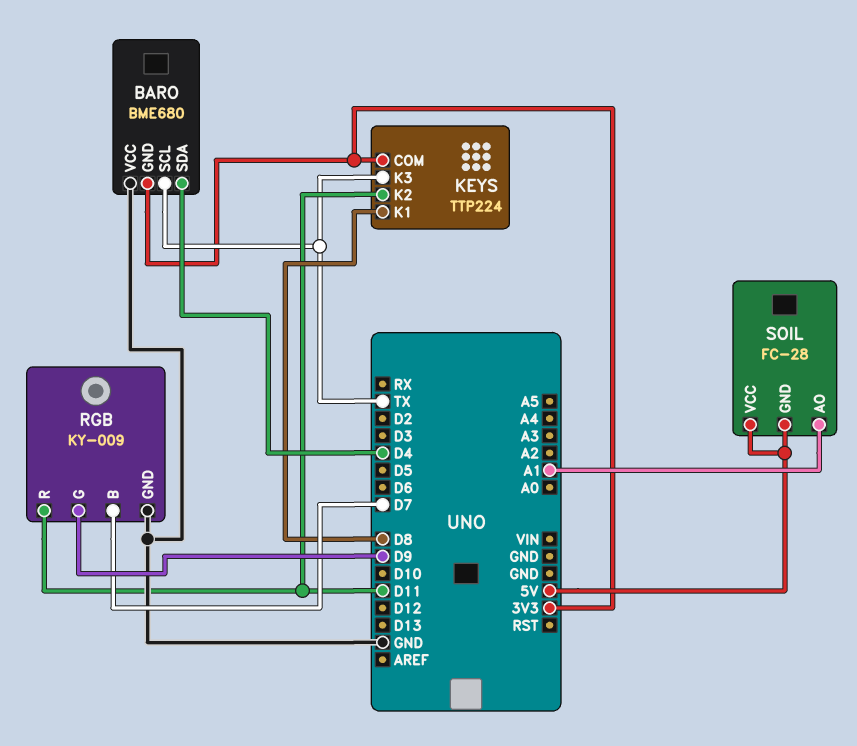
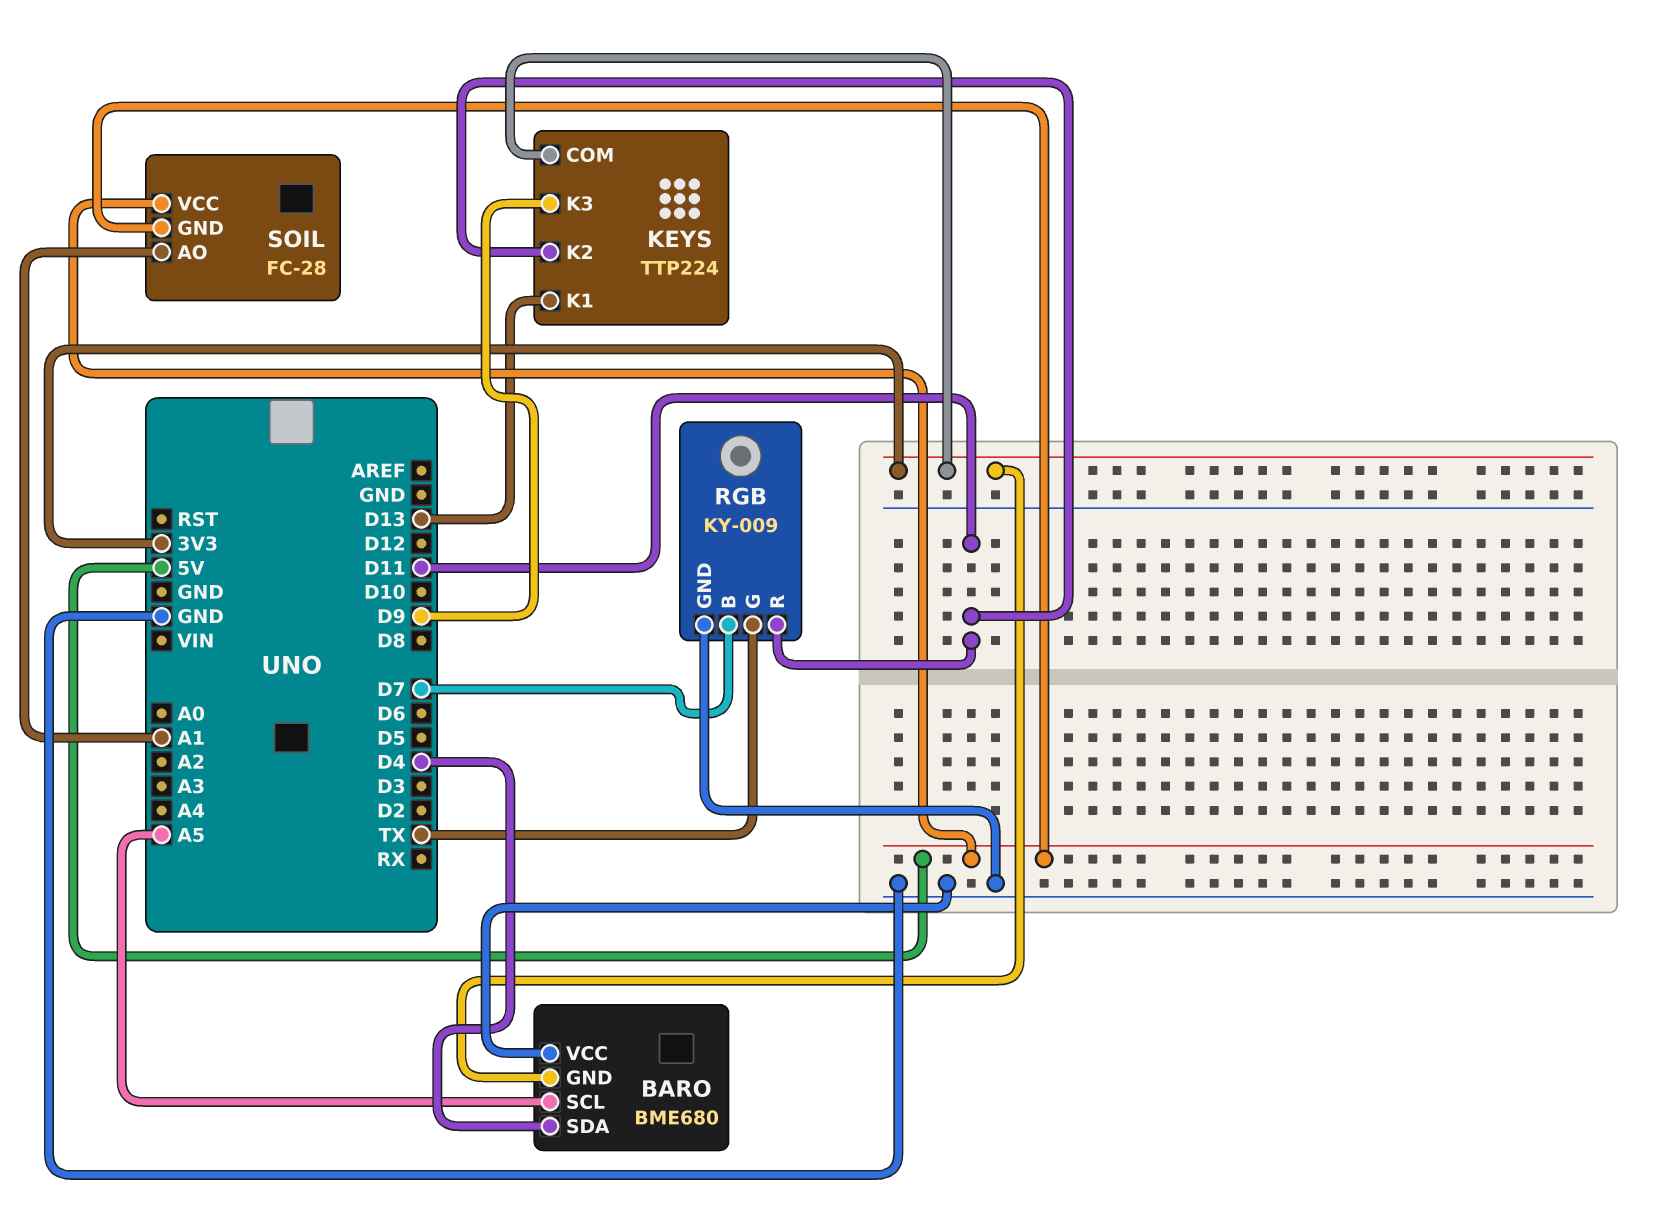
BARO pin SCL: TX -> A5
KEYS pin K1: D8 -> D13
KEYS pin K3: TX -> D9
RGB pin G: D9 -> TX

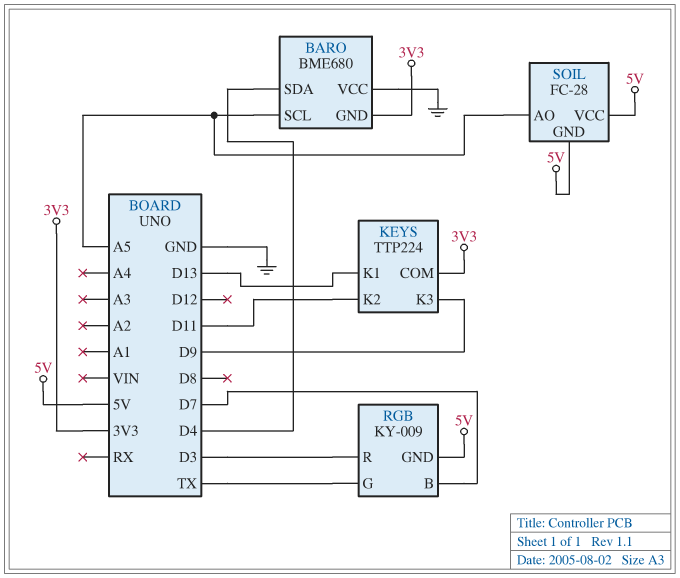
RGB pin GND: GND -> 5V
RGB pin R: D11 -> D3
SOIL pin AO: A1 -> A5

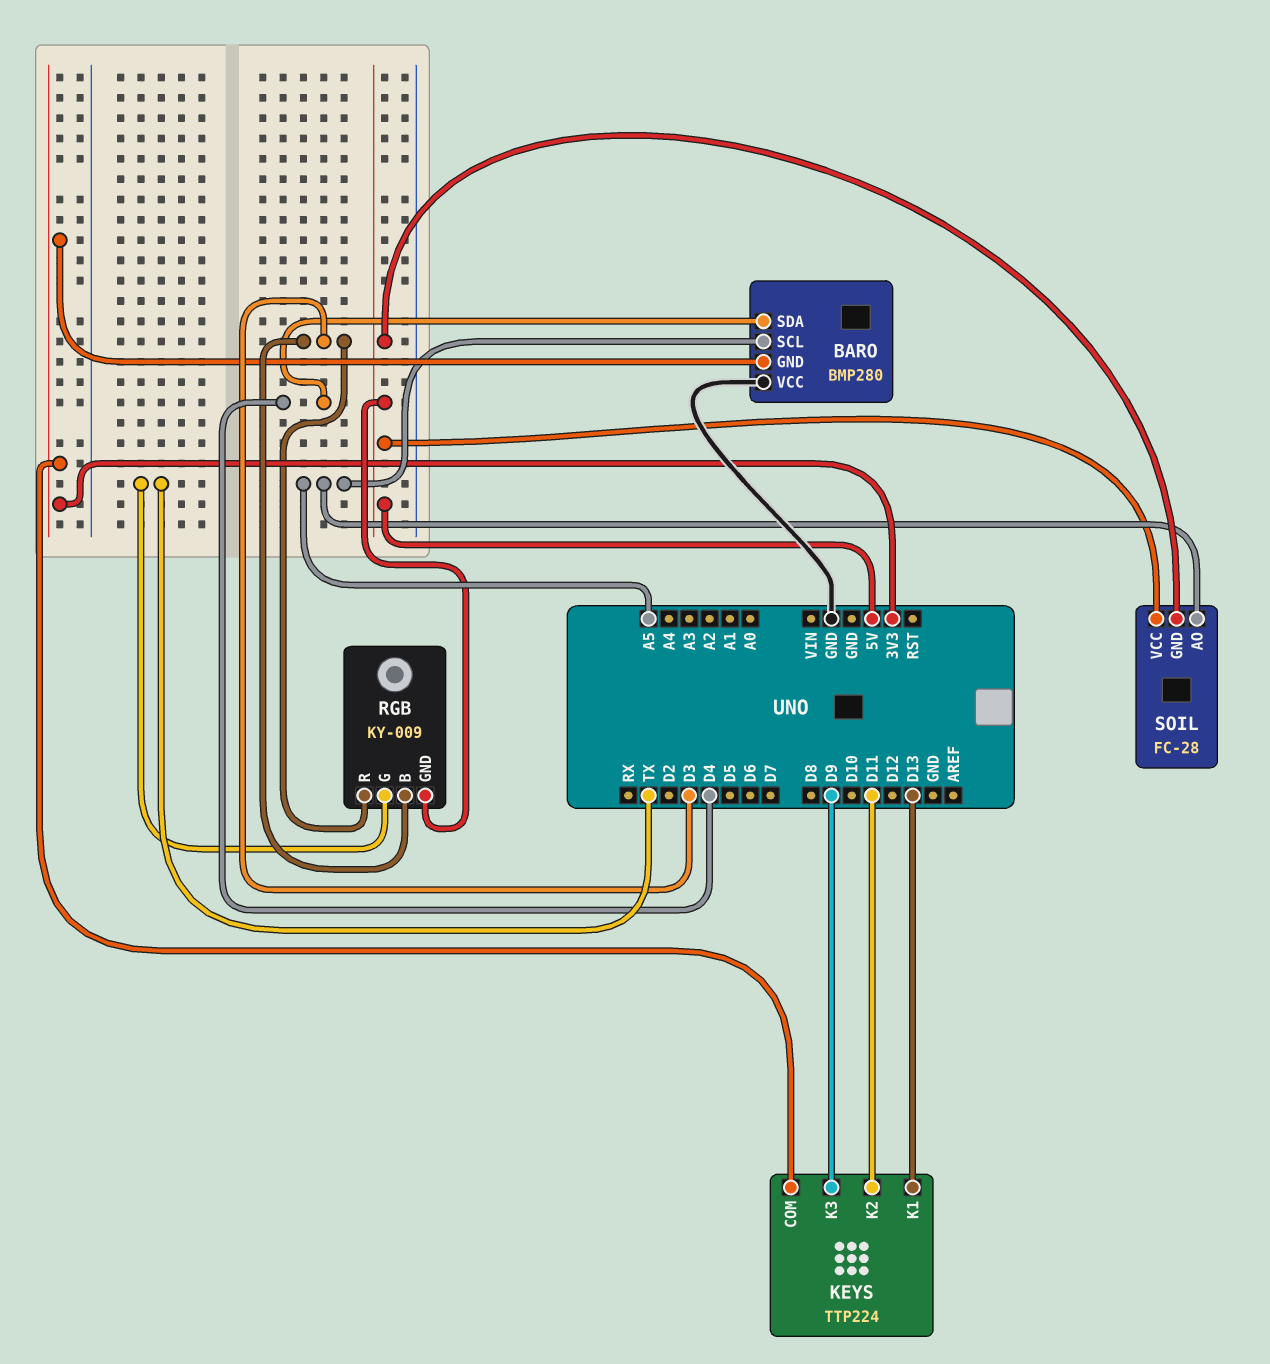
BARO: BME680 -> BMP280
RGB pin B: D7 -> D3

